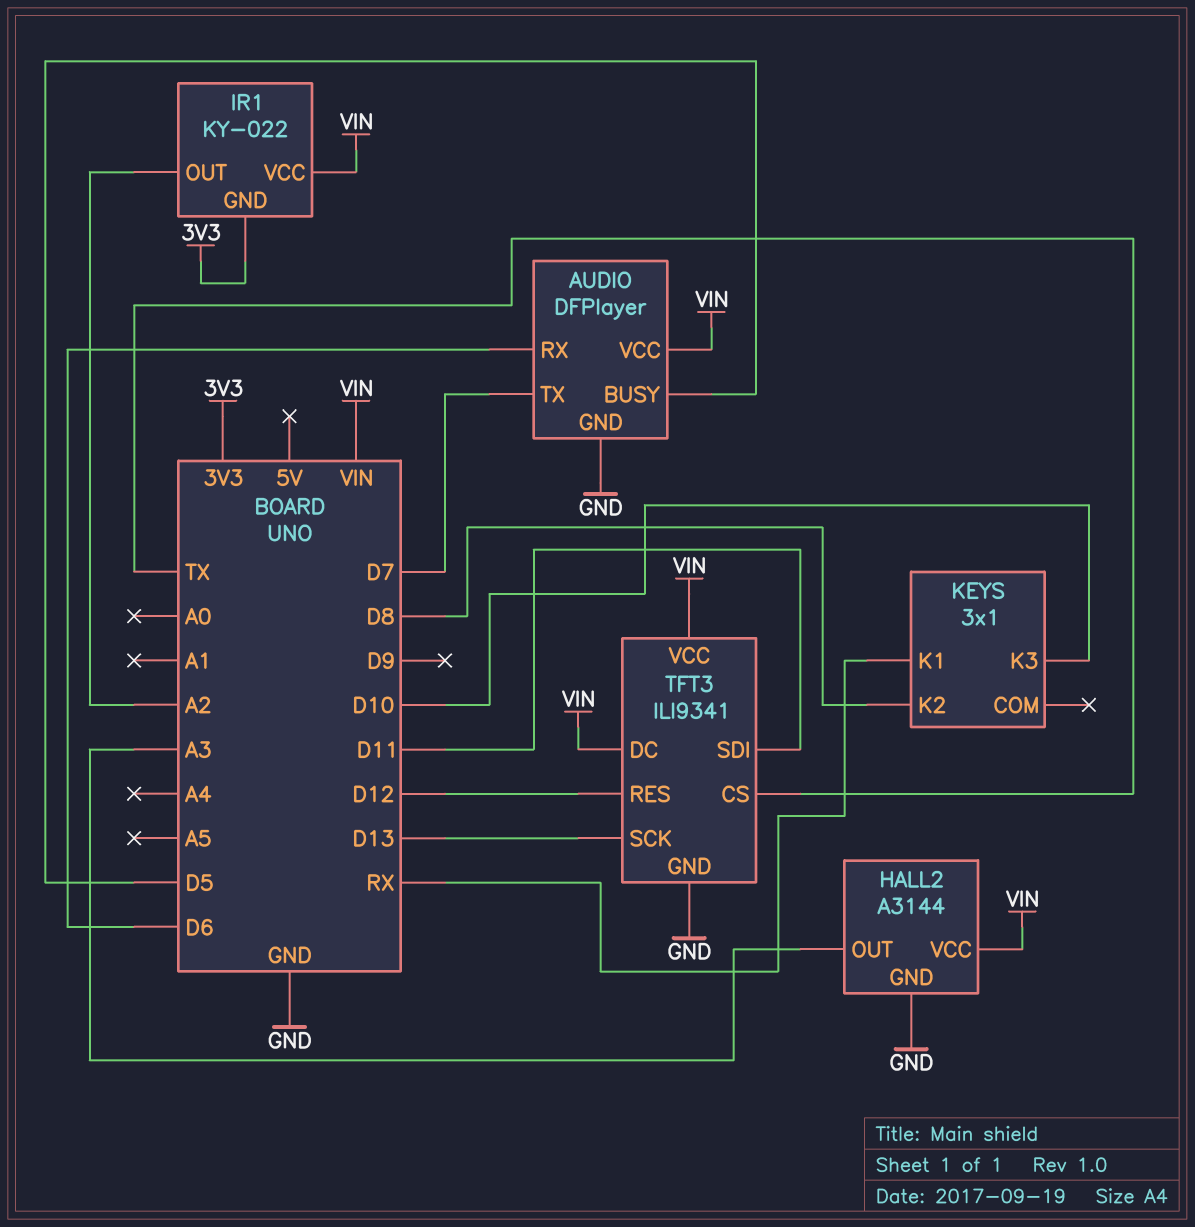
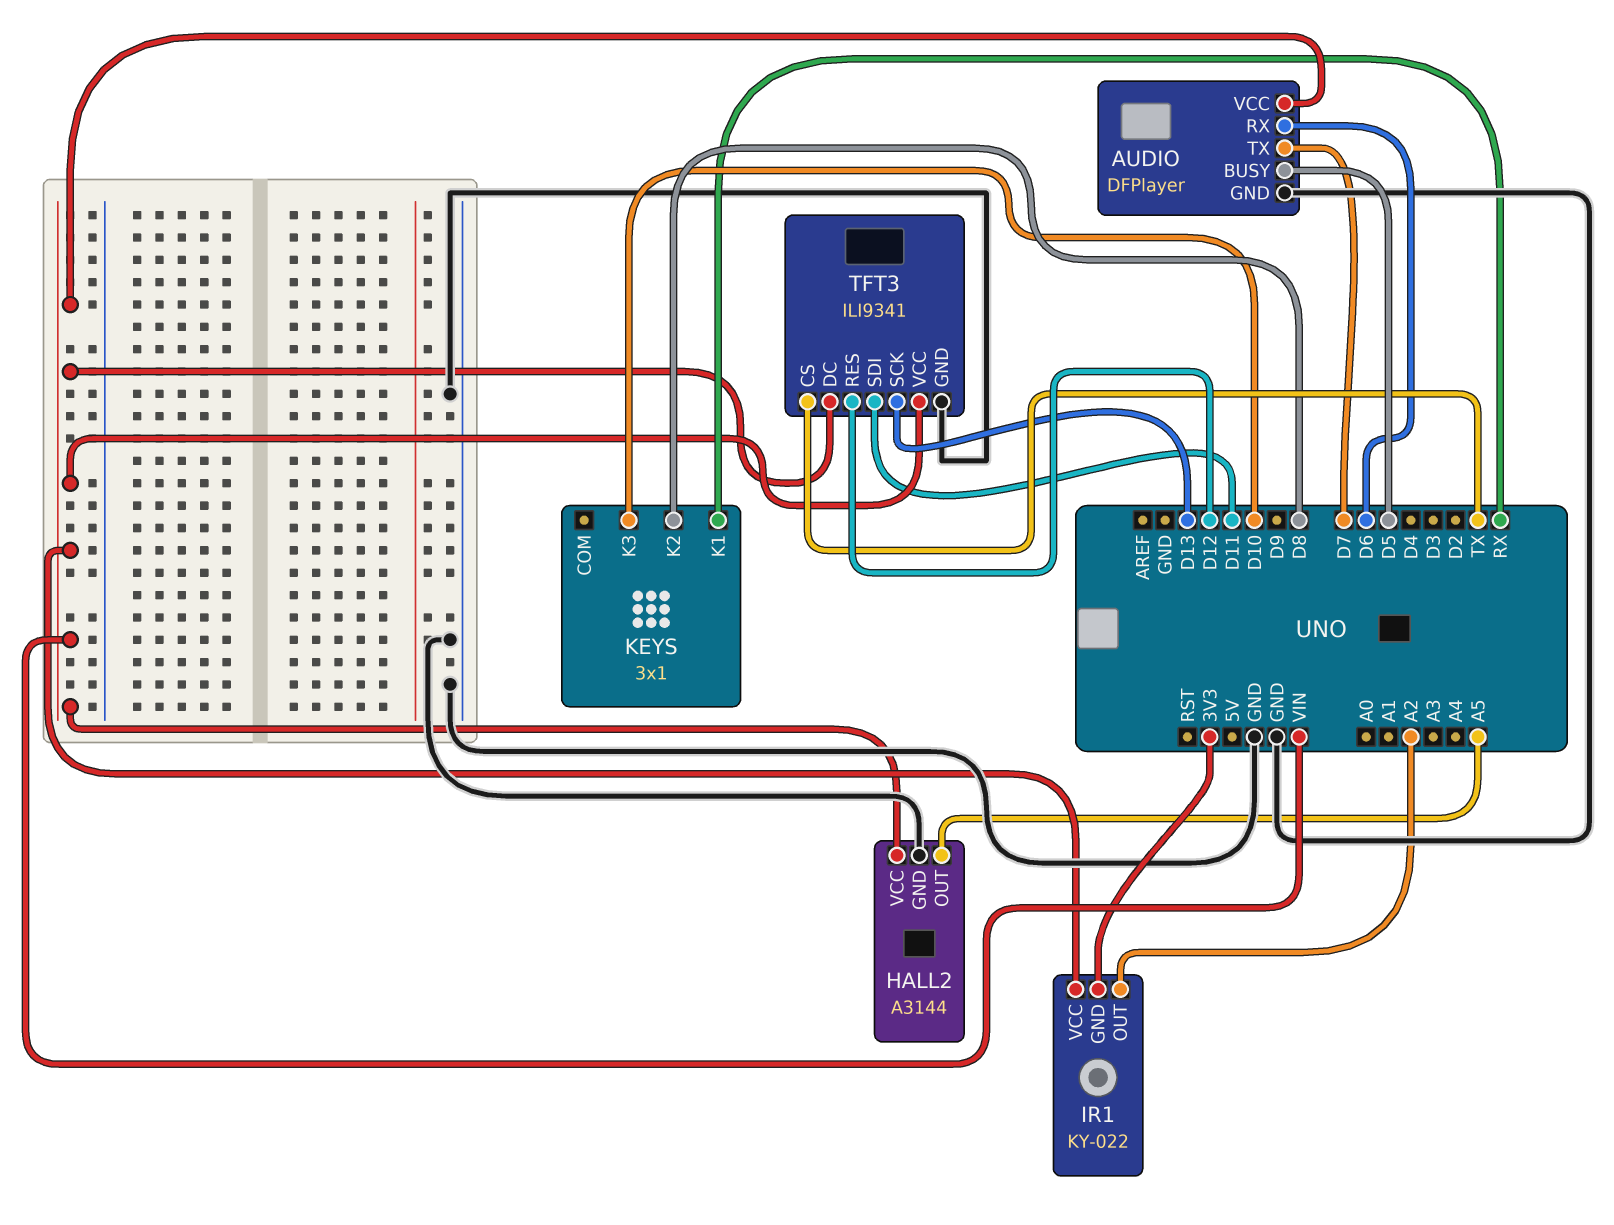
HALL2 pin OUT: A3 -> A5

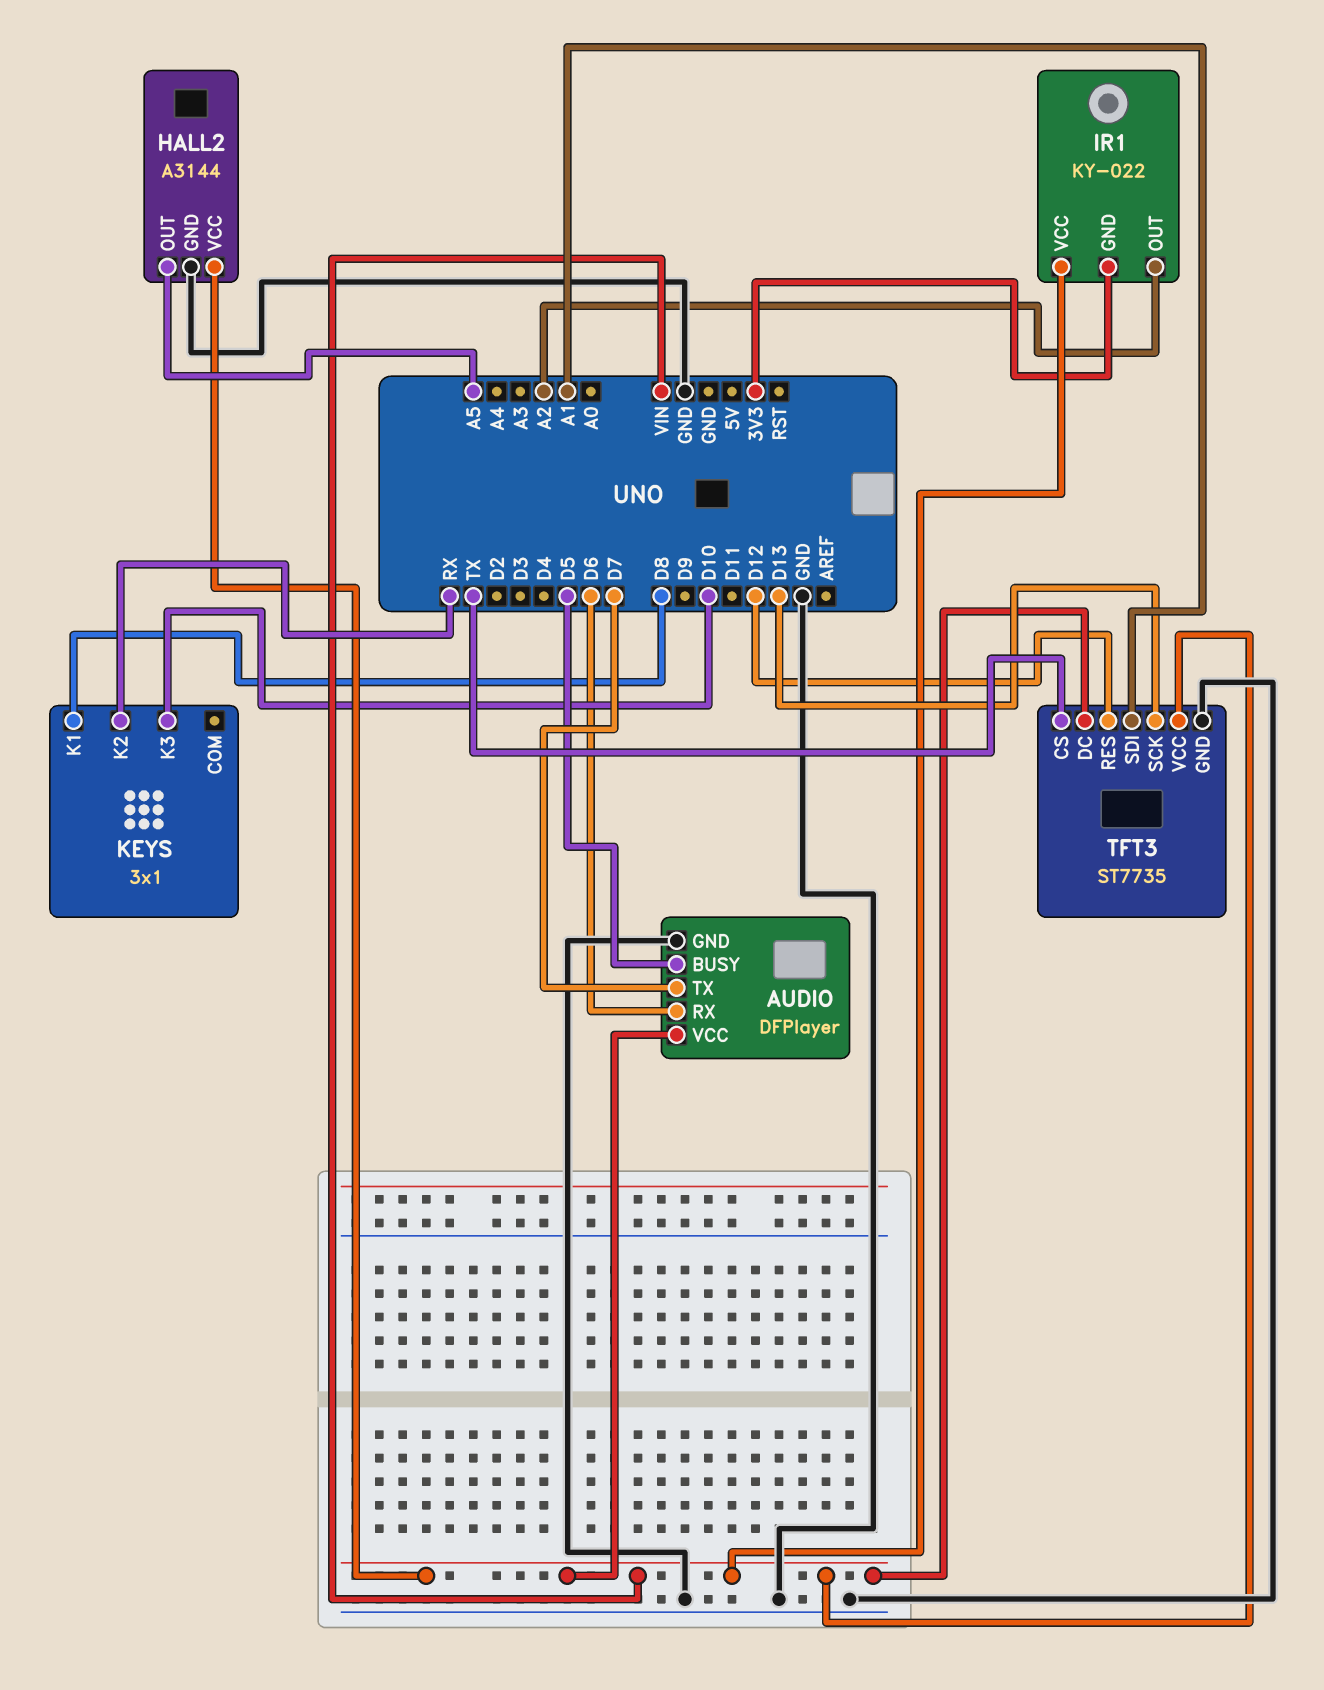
KEYS pin K1: RX -> D8
KEYS pin K2: D8 -> RX
TFT3: ILI9341 -> ST7735
TFT3 pin SDI: D11 -> A1

